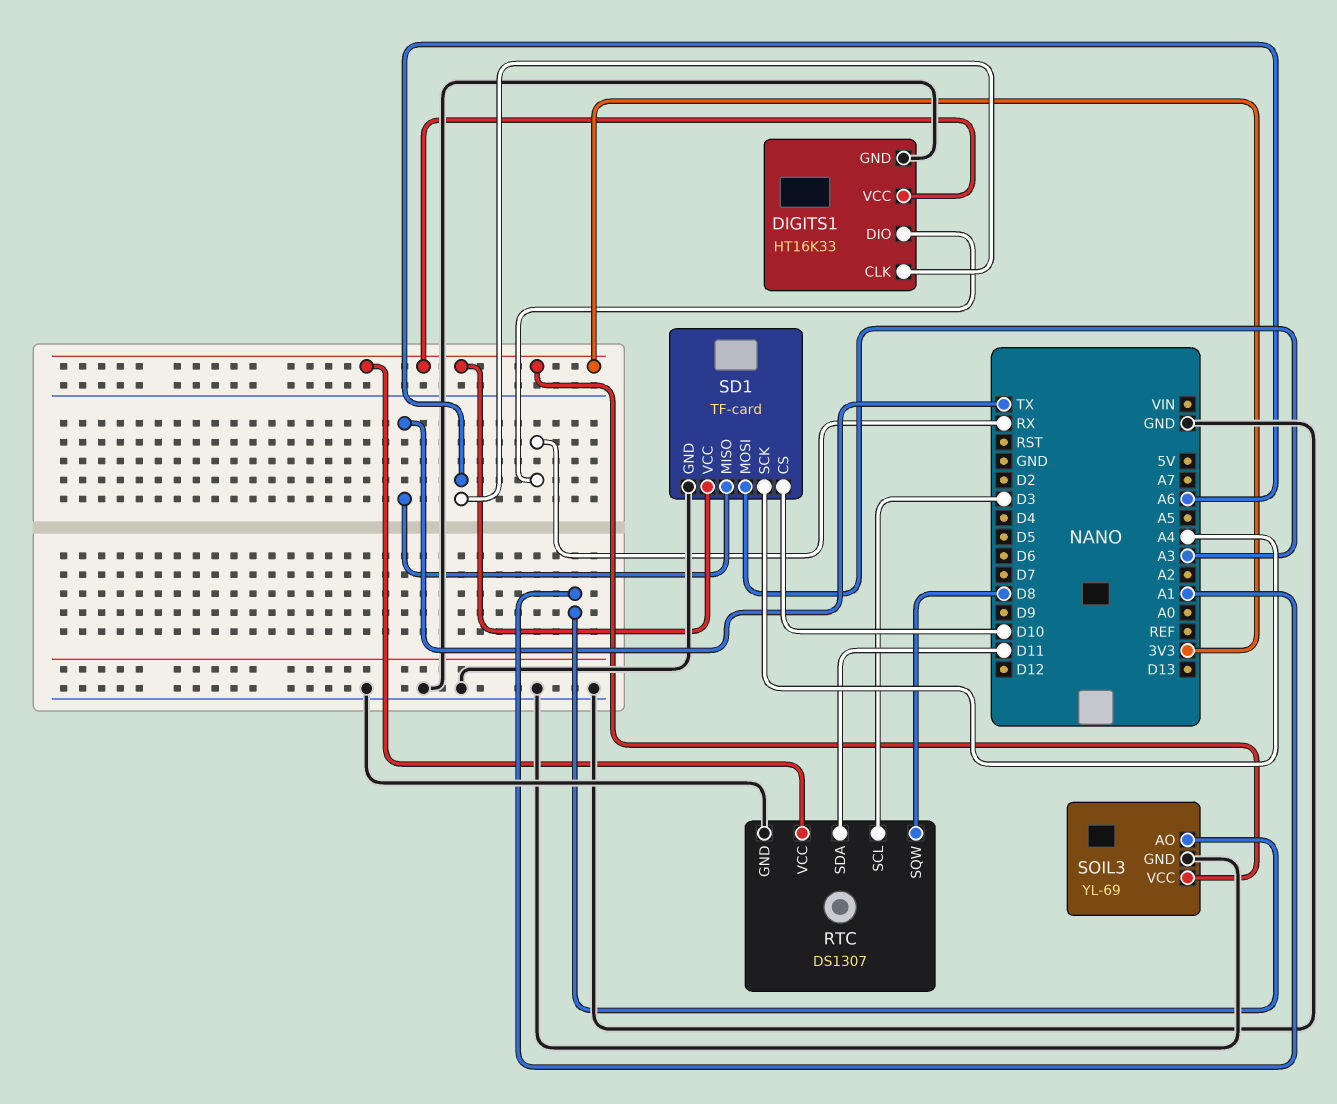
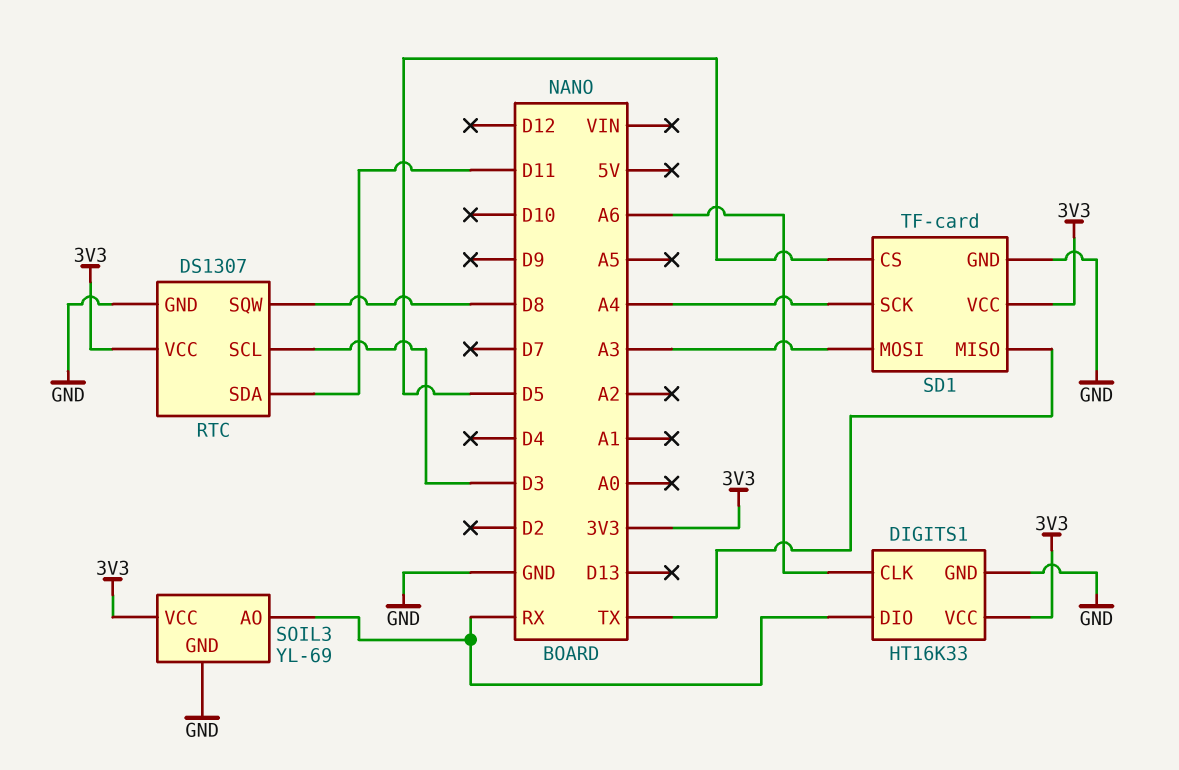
SD1 pin CS: D10 -> D5
SOIL3 pin AO: A1 -> RX

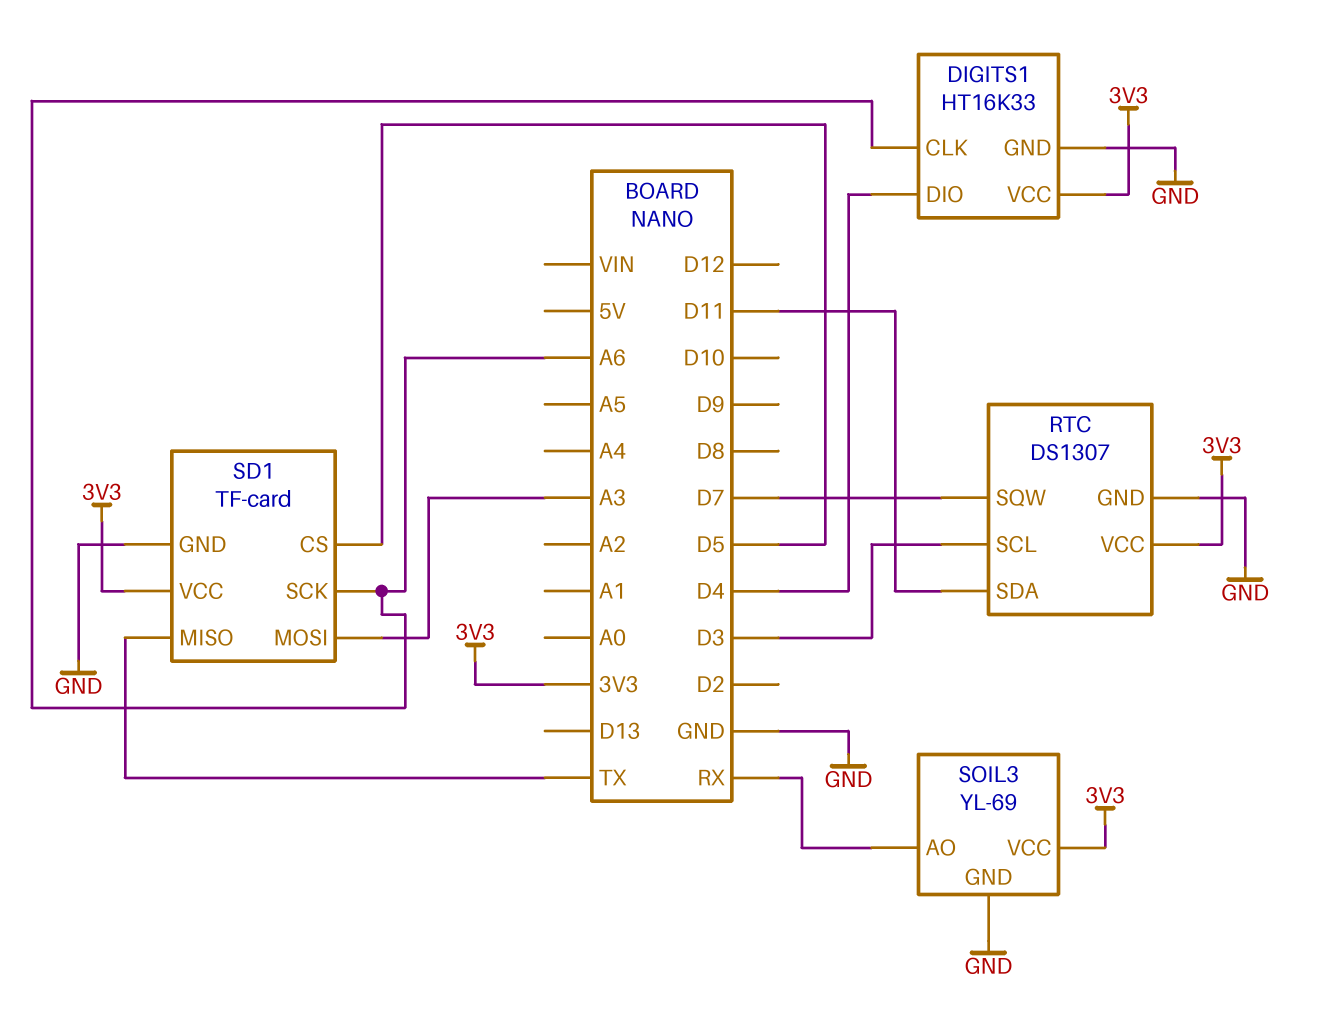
DIGITS1 pin DIO: RX -> D4
RTC pin SQW: D8 -> D7
SD1 pin SCK: A4 -> A6

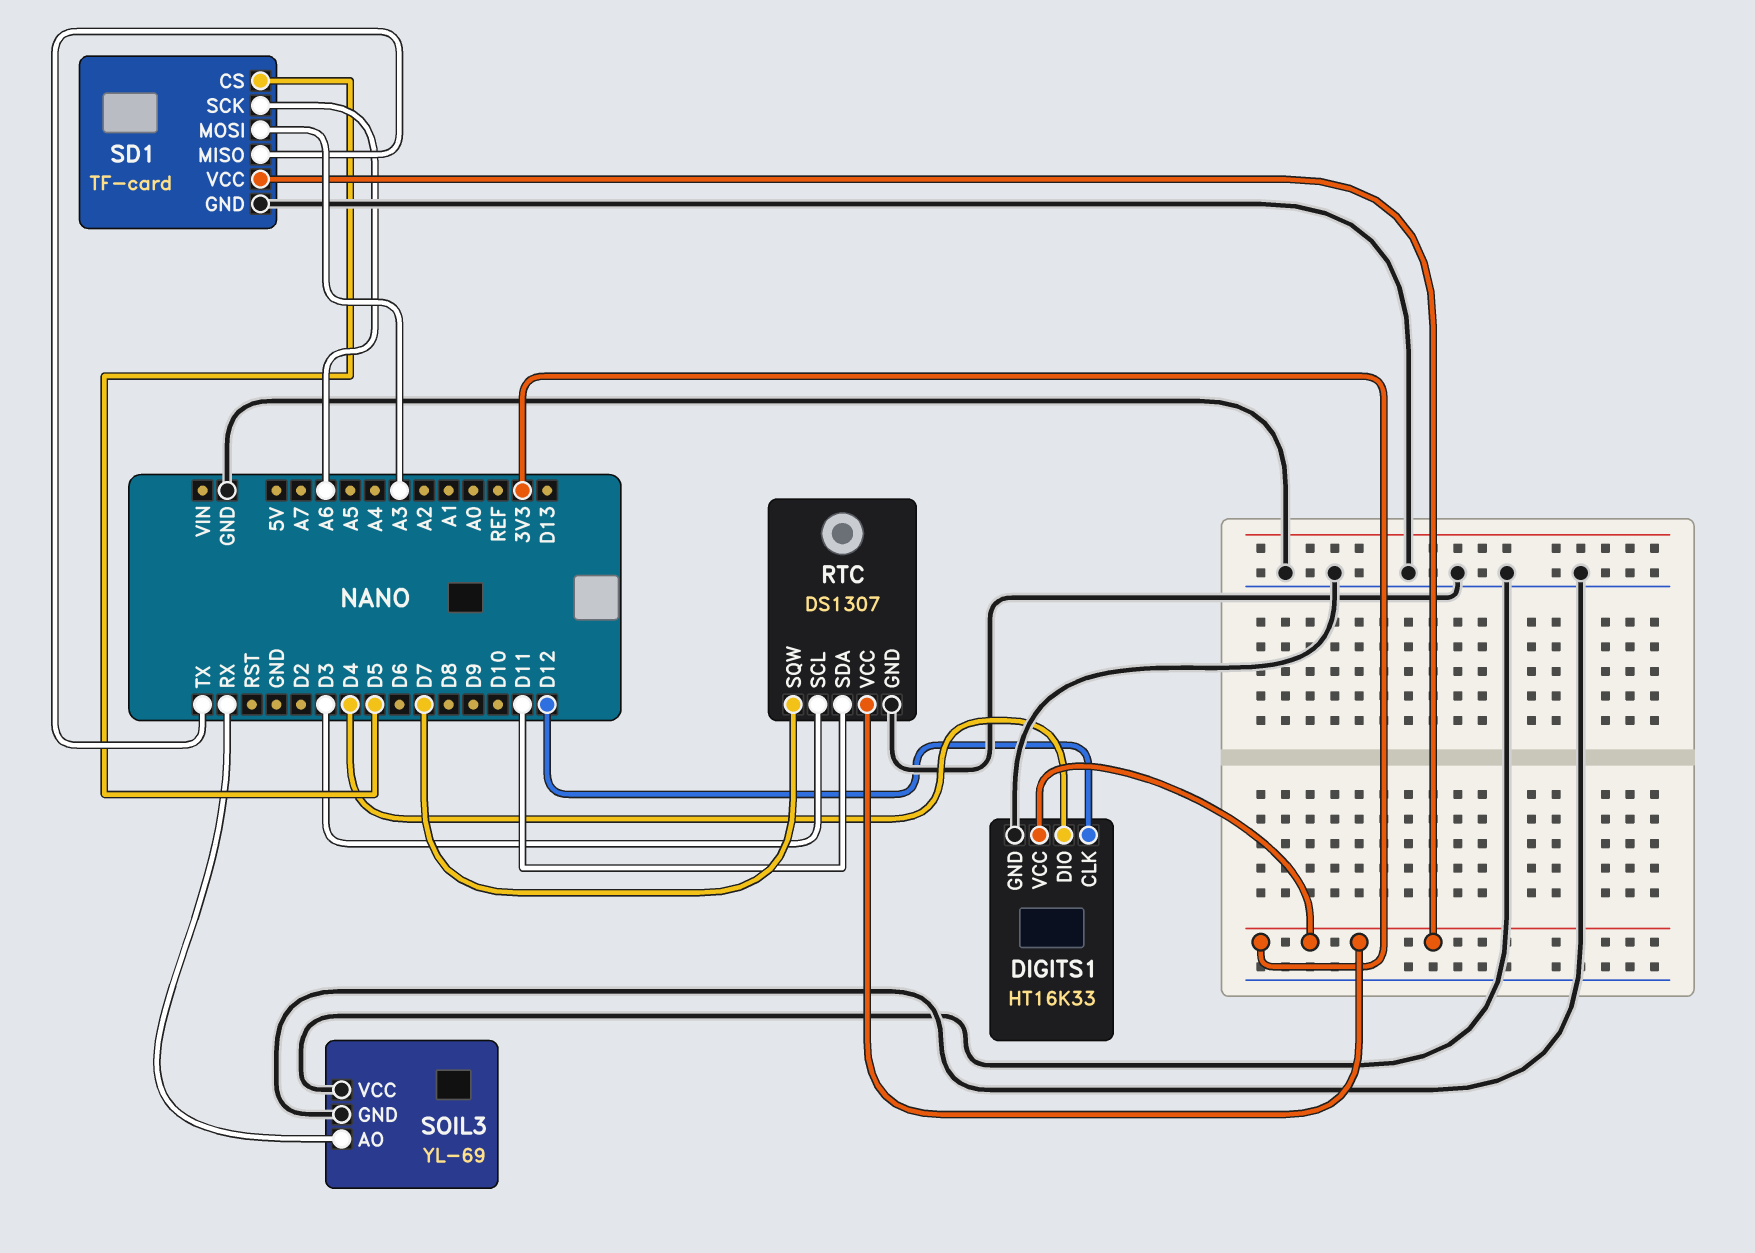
DIGITS1 pin CLK: A6 -> D12
SOIL3 pin VCC: 3V3 -> GND

